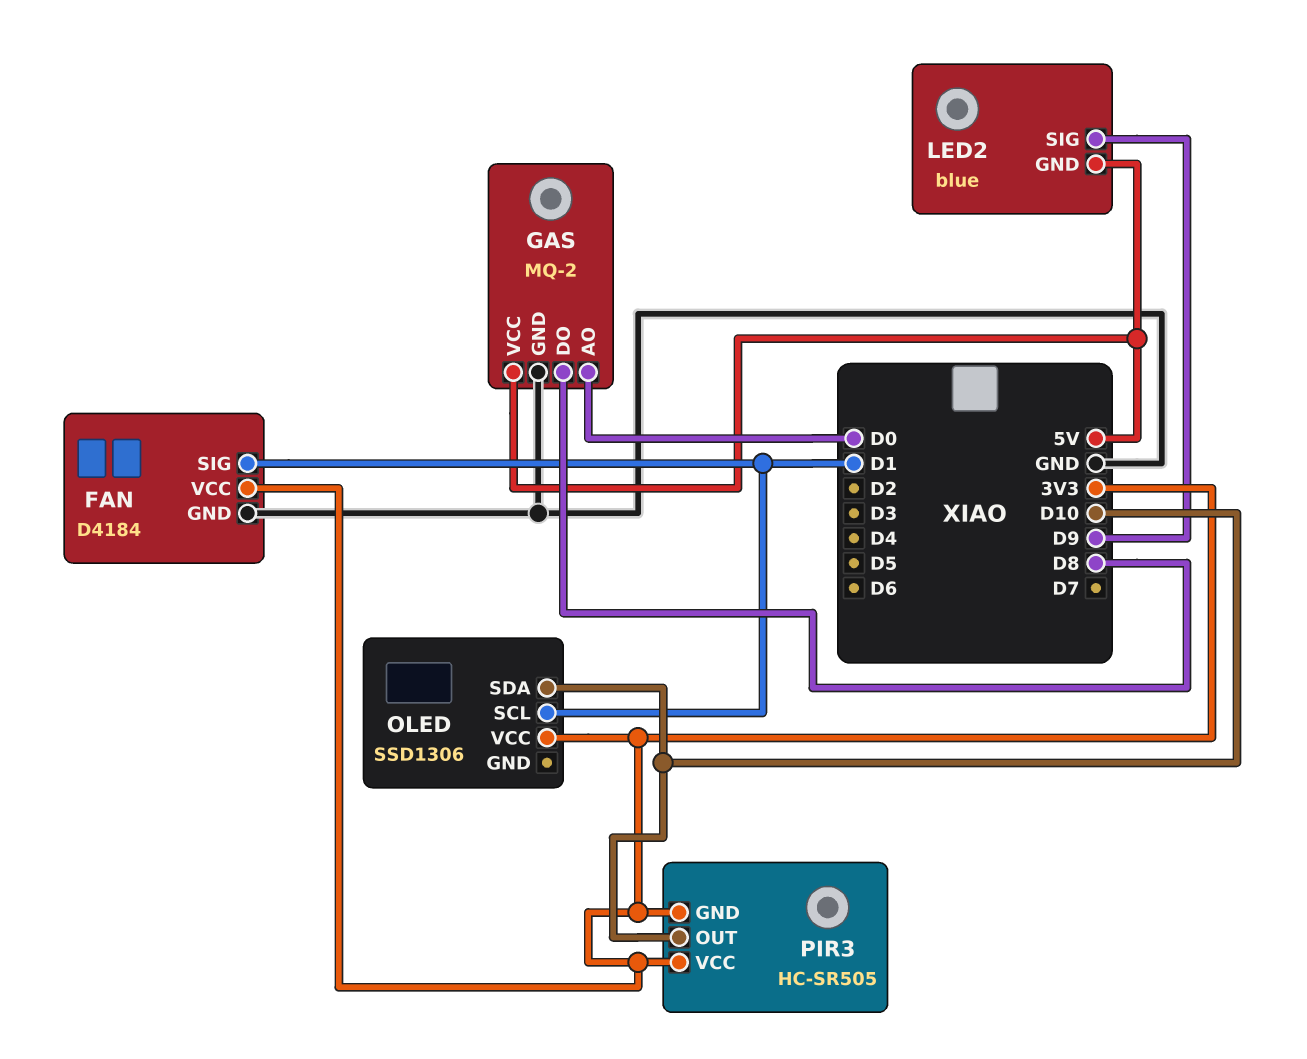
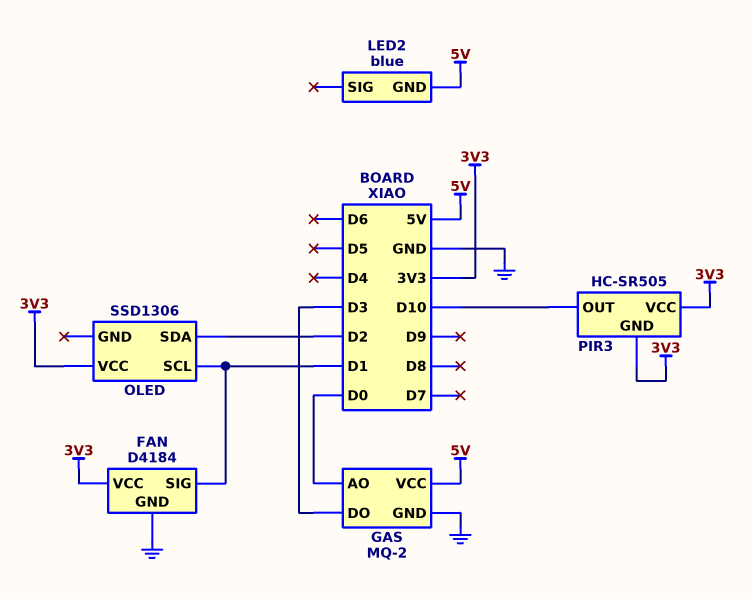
GAS pin DO: D8 -> D3
LED2 pin SIG: D9 -> none
OLED pin SDA: D10 -> D2

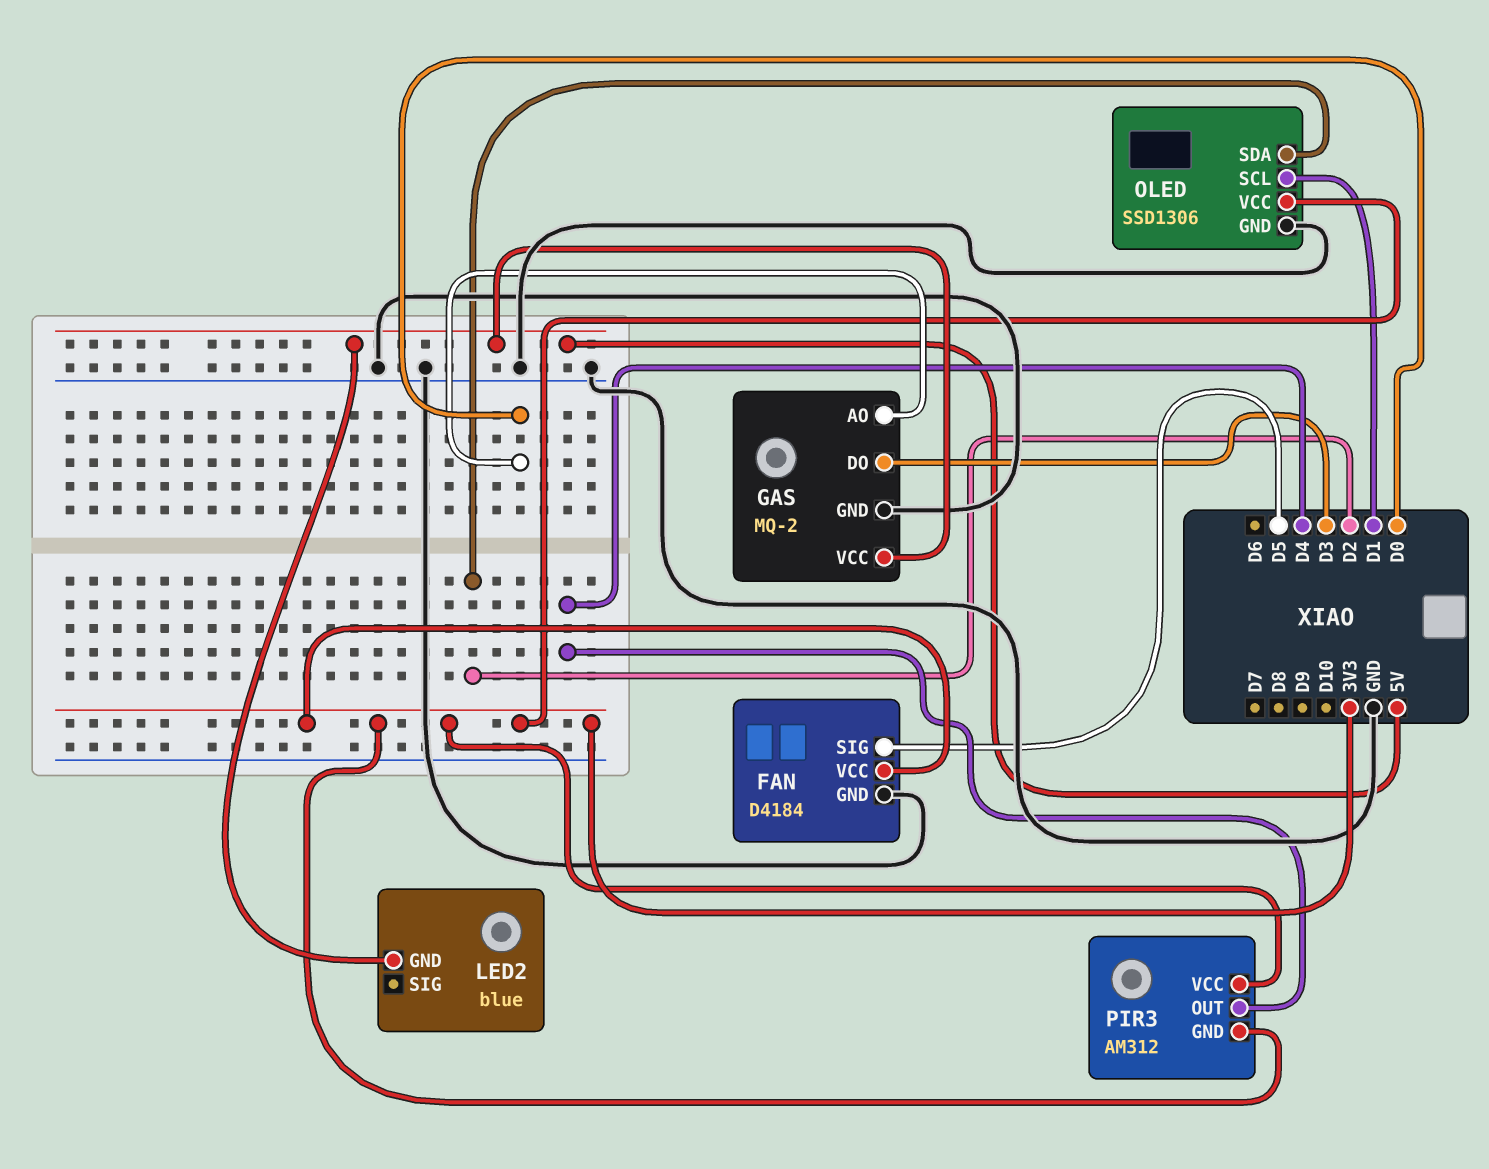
FAN pin SIG: D1 -> D5
OLED pin GND: none -> GND
PIR3: HC-SR505 -> AM312
PIR3 pin OUT: D10 -> D4

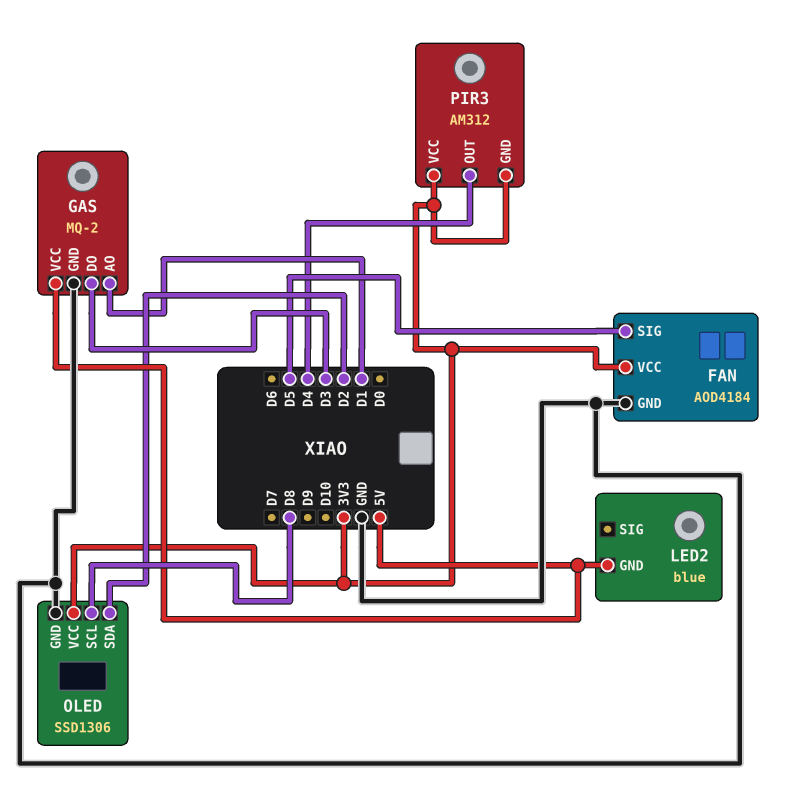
FAN: D4184 -> AOD4184
GAS pin AO: D0 -> D1
OLED pin SCL: D1 -> D8

